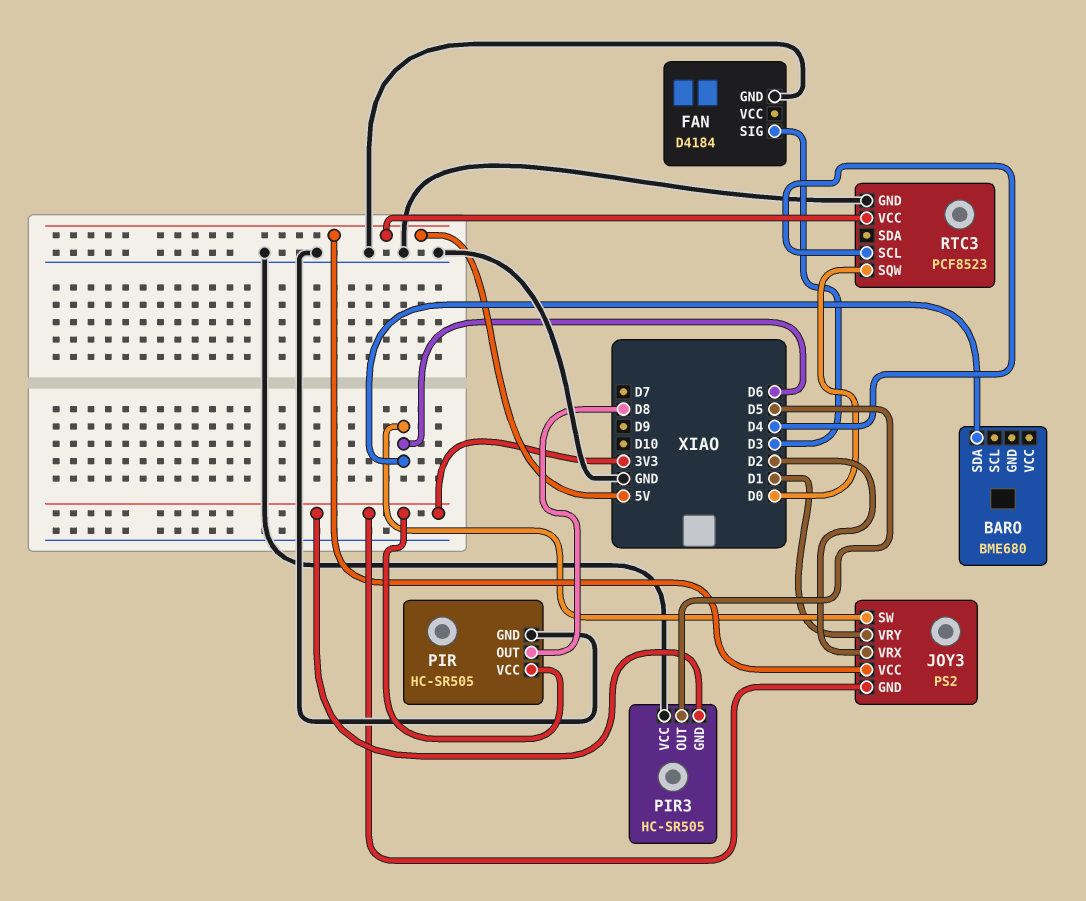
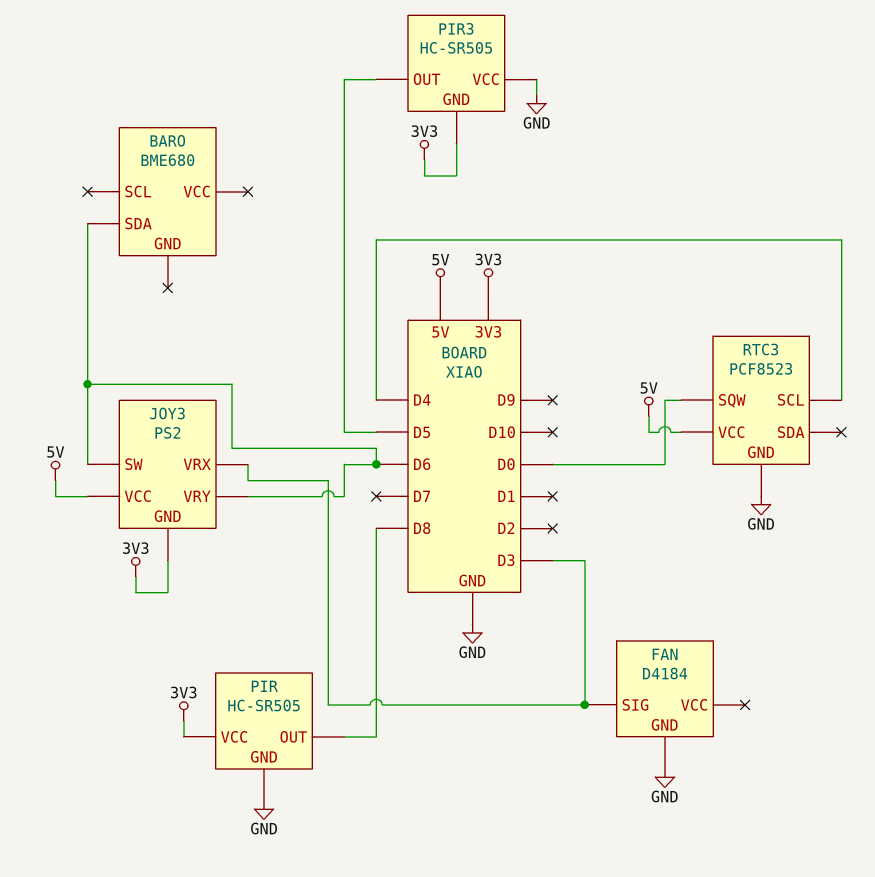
JOY3 pin VRX: D2 -> D3
JOY3 pin VRY: D1 -> D6

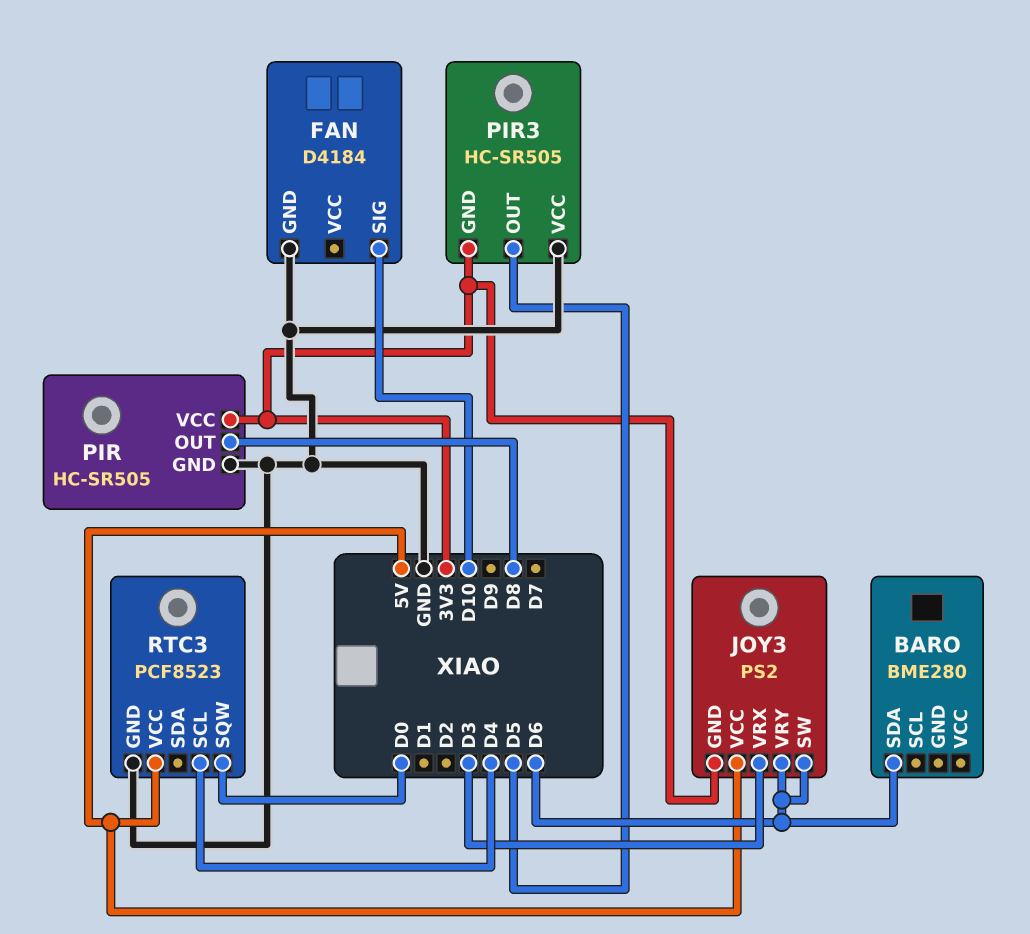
BARO: BME680 -> BME280
FAN pin SIG: D3 -> D10

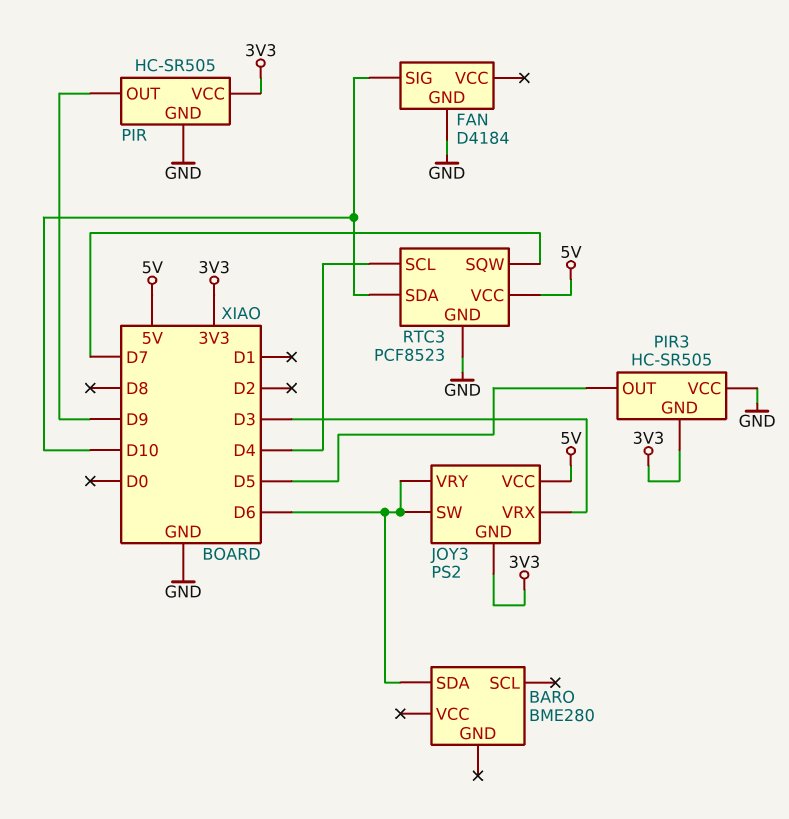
PIR pin OUT: D8 -> D9
RTC3 pin SDA: none -> D10
RTC3 pin SQW: D0 -> D7

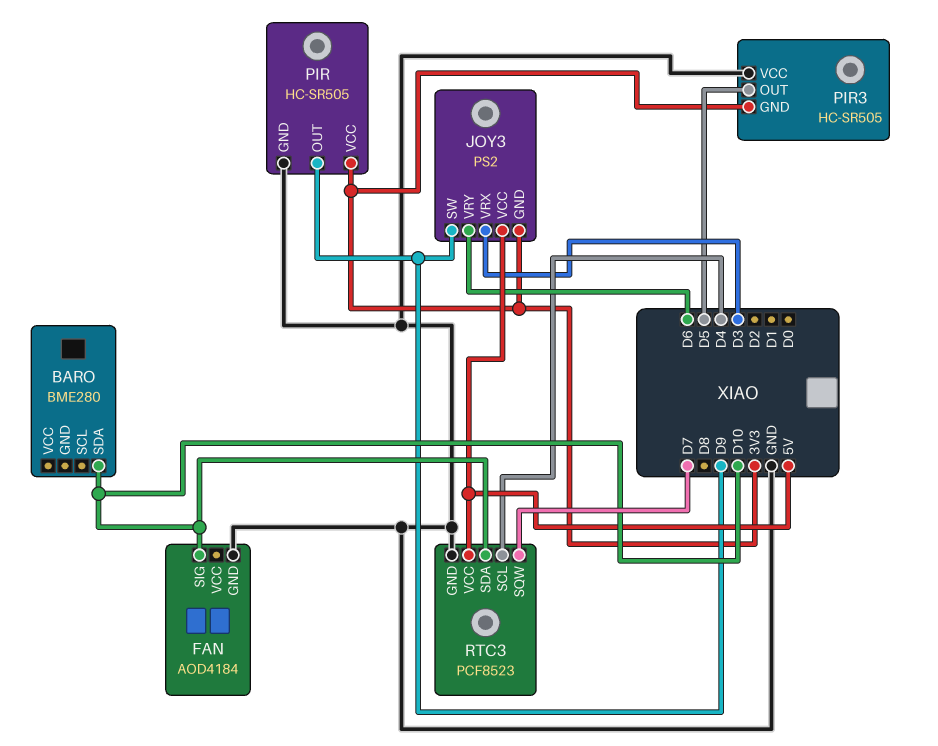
BARO pin SDA: D6 -> D10
FAN: D4184 -> AOD4184
JOY3 pin SW: D6 -> D9

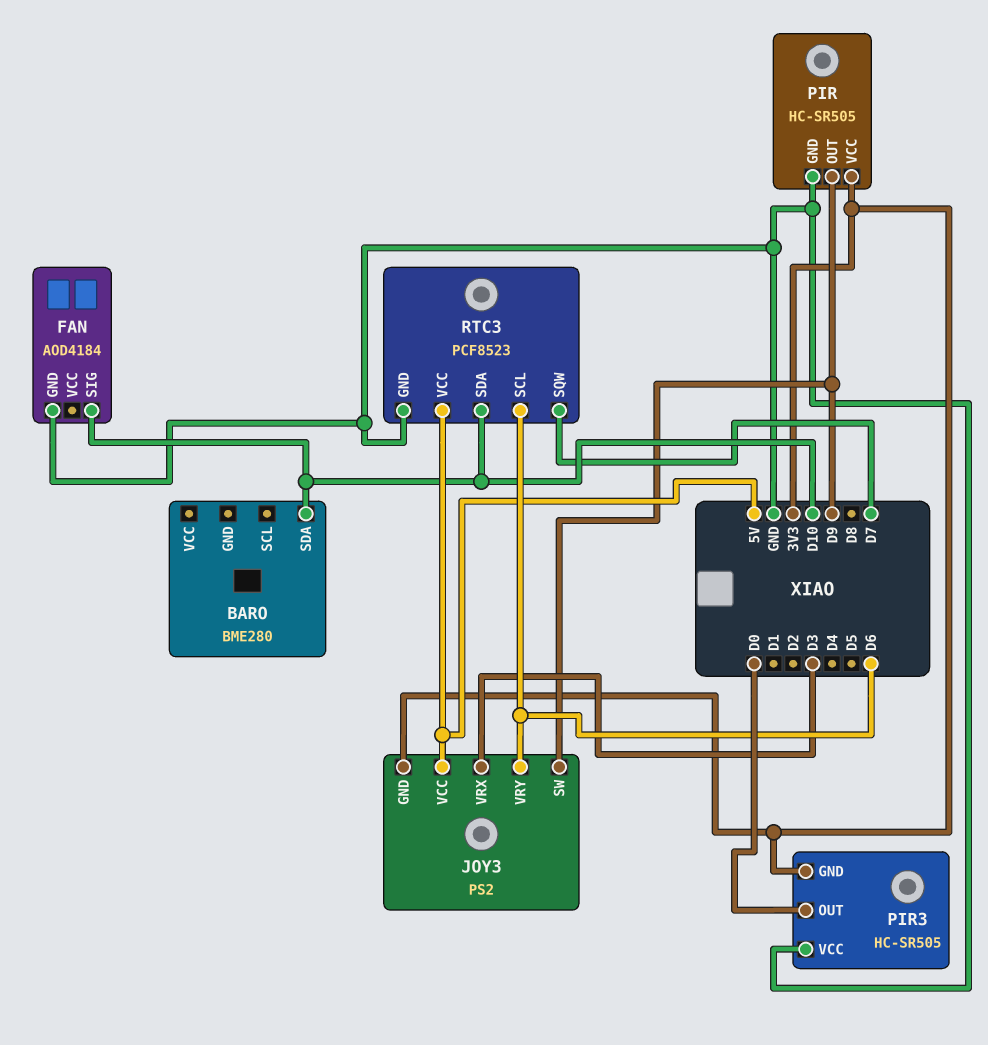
PIR3 pin OUT: D5 -> D0
RTC3 pin SCL: D4 -> D6

